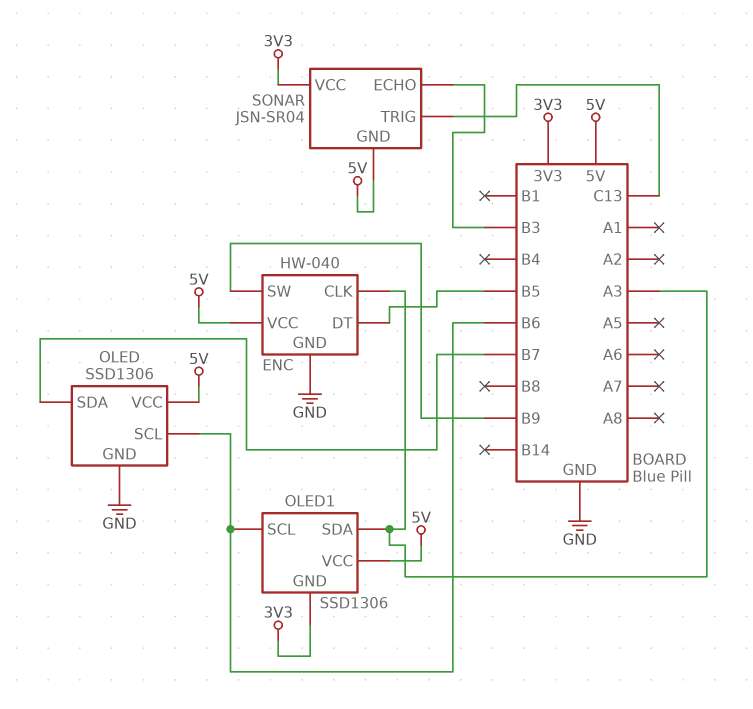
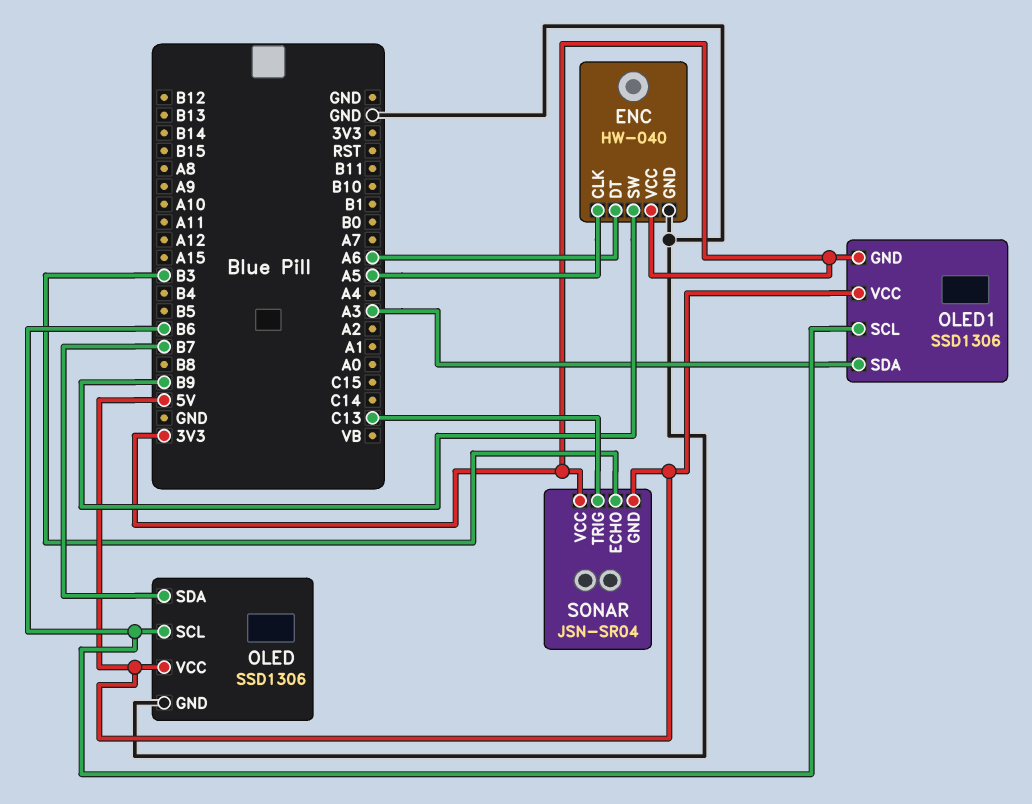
ENC pin CLK: A3 -> A5
ENC pin DT: B5 -> A6
ENC pin VCC: 5V -> 3V3

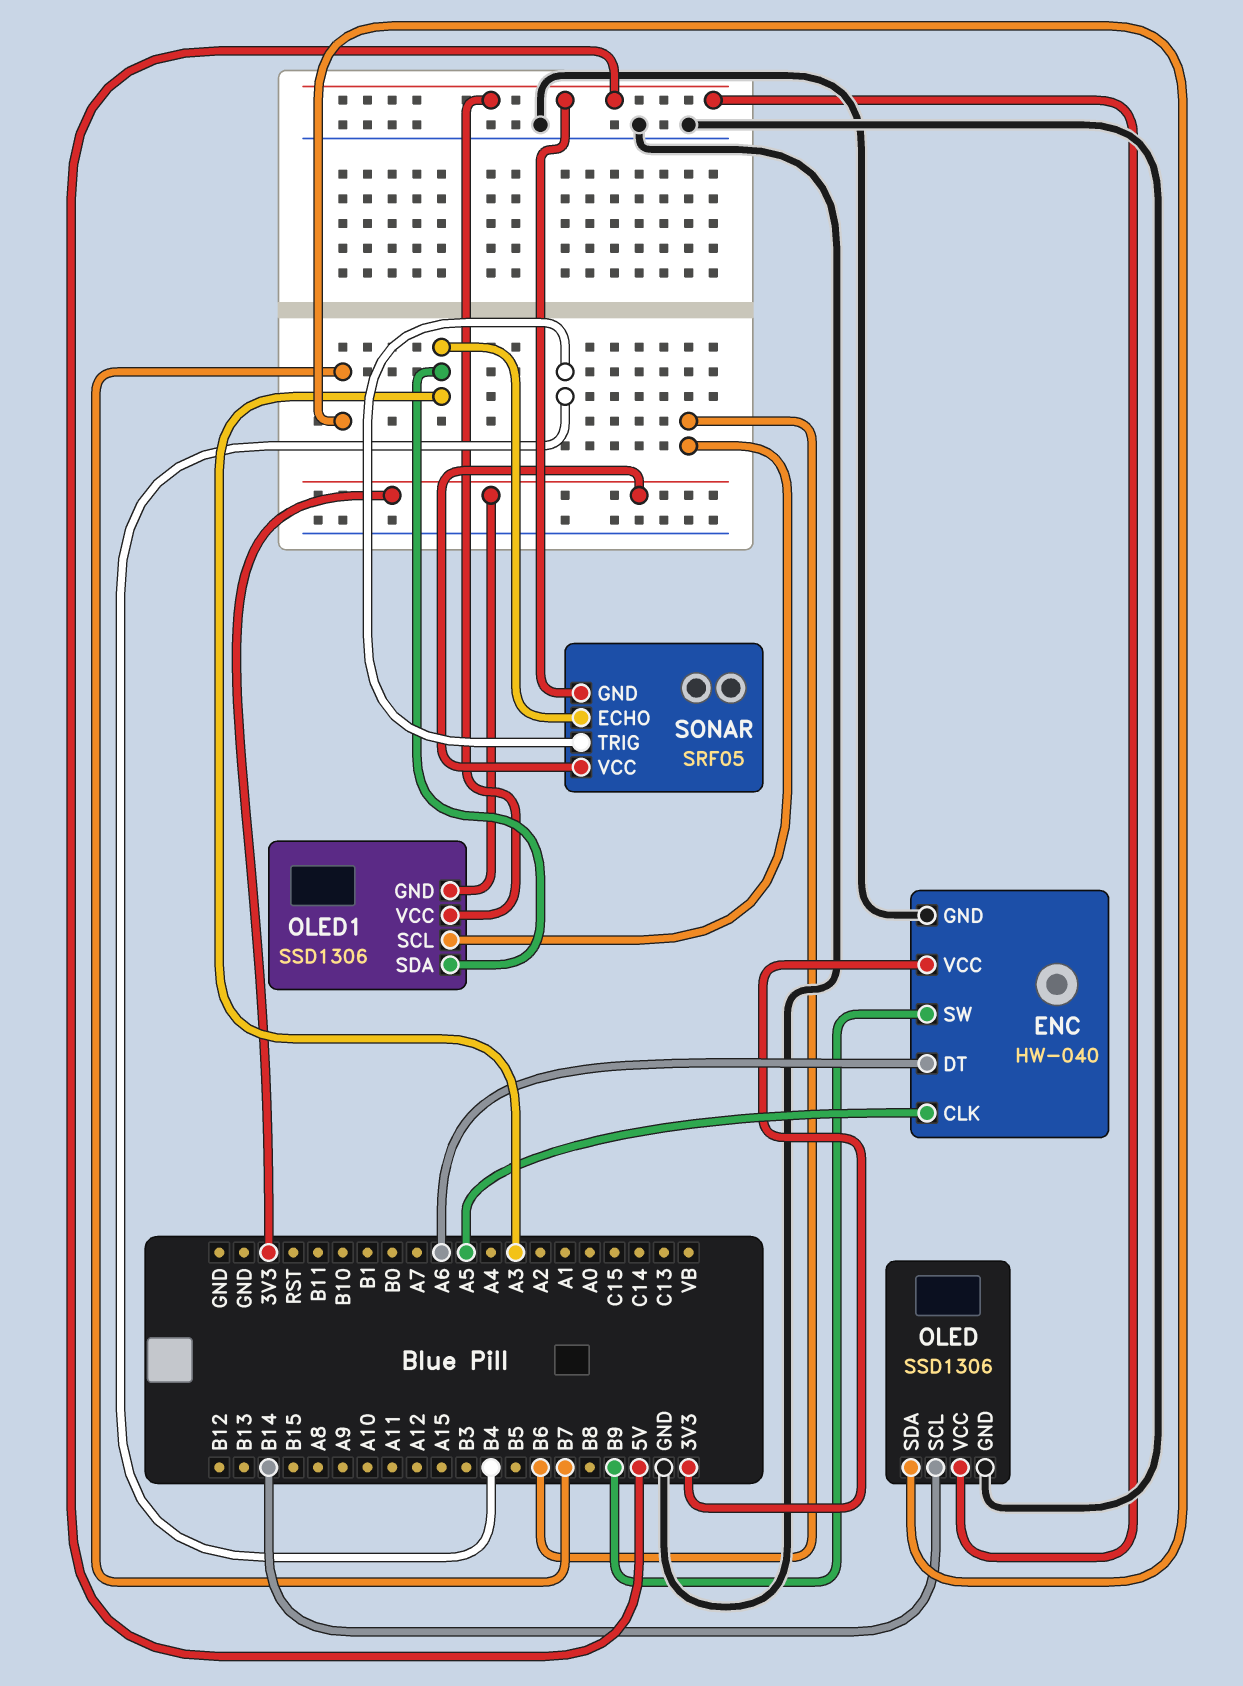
OLED pin SCL: B6 -> B14
SONAR: JSN-SR04 -> SRF05
SONAR pin ECHO: B3 -> A3
SONAR pin TRIG: C13 -> B4

